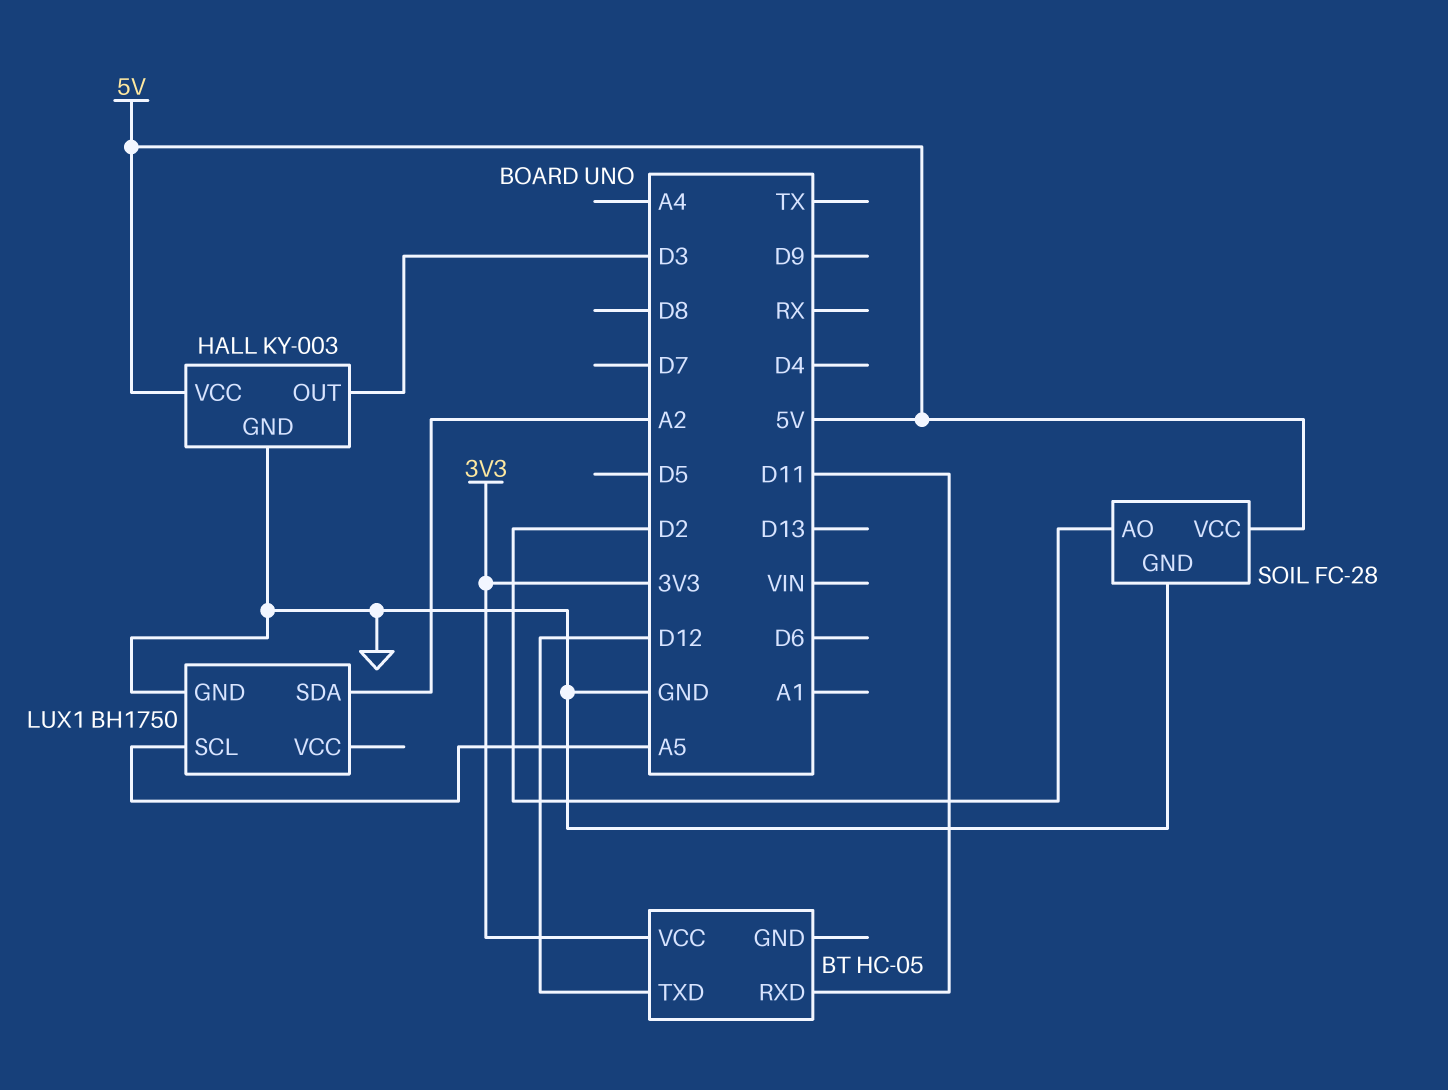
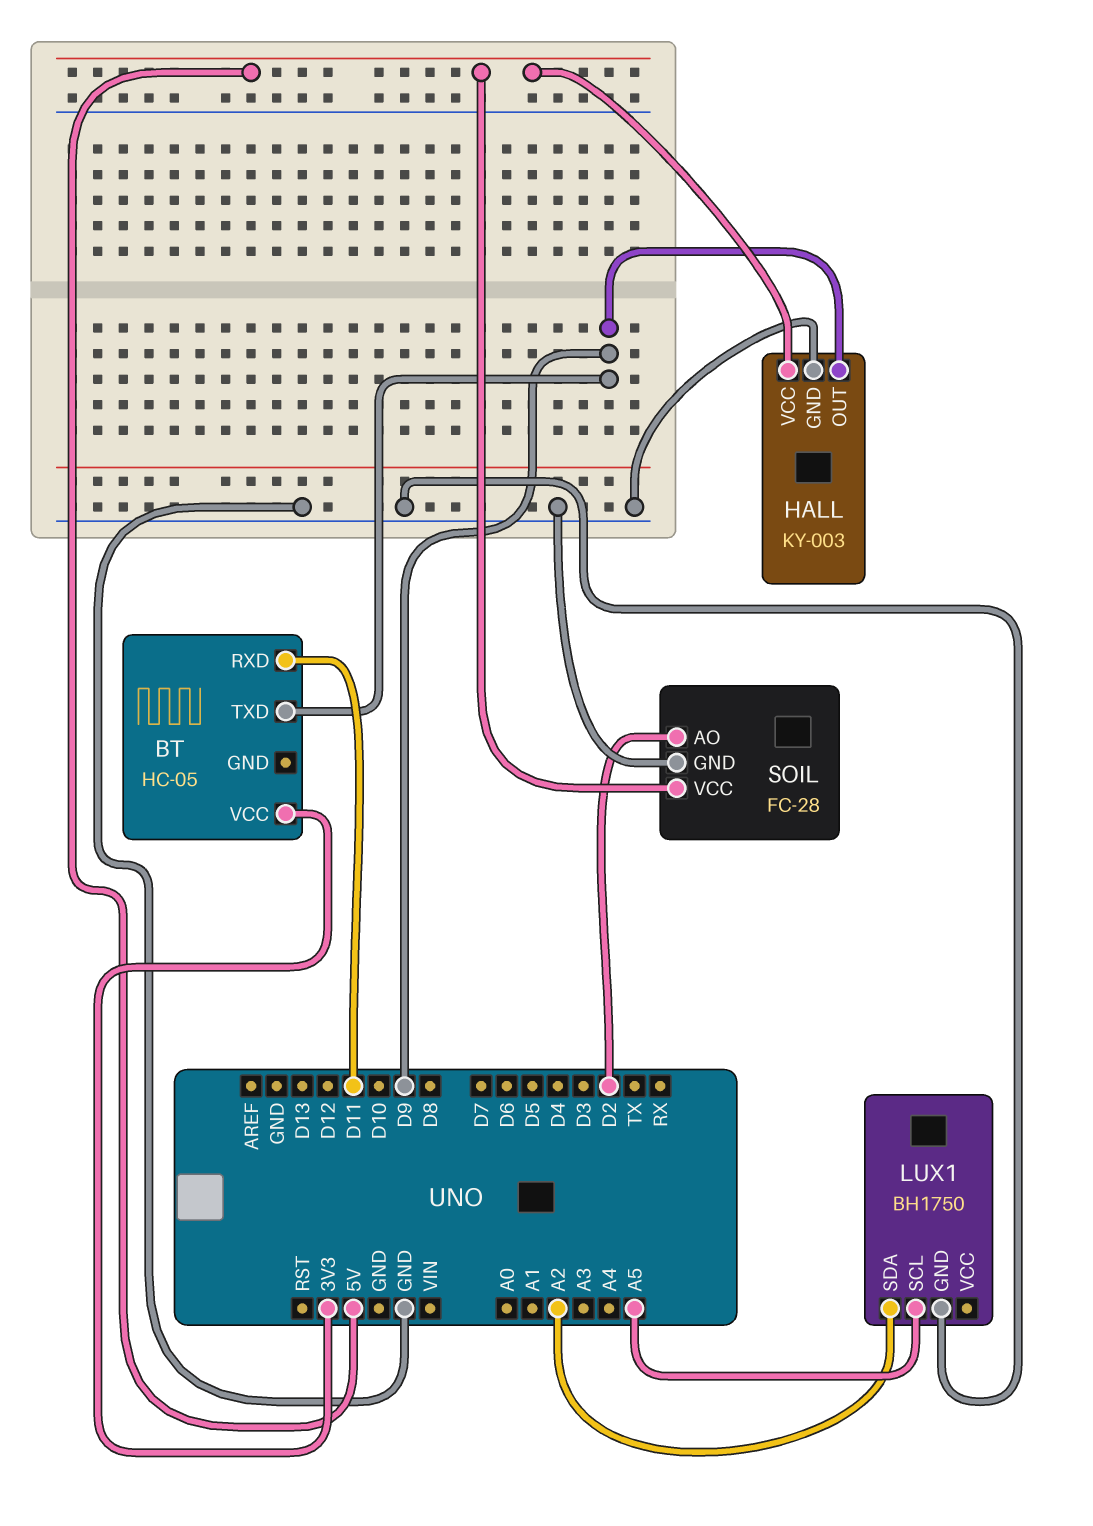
BT pin TXD: D12 -> D9
HALL pin OUT: D3 -> D9

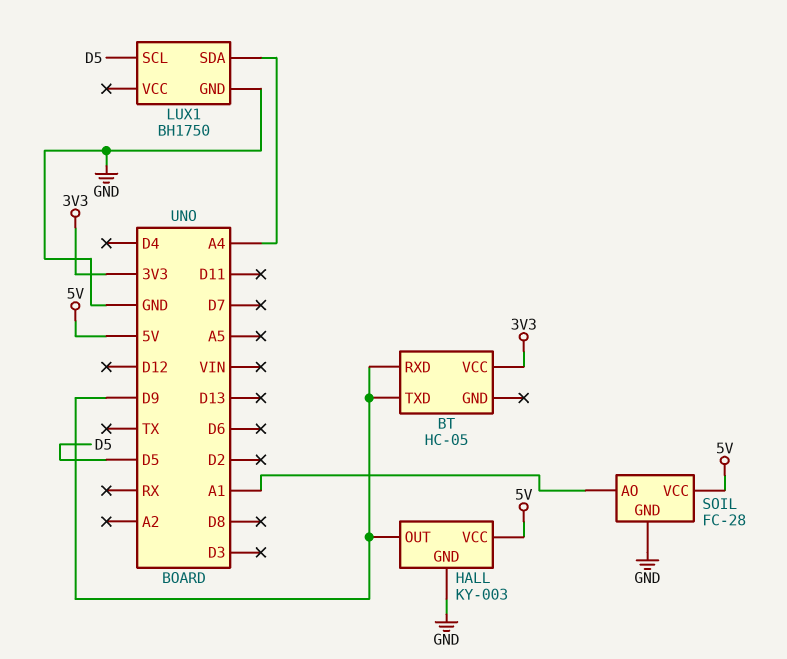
BT pin RXD: D11 -> D9
LUX1 pin SCL: A5 -> D5
LUX1 pin SDA: A2 -> A4
SOIL pin AO: D2 -> A1

